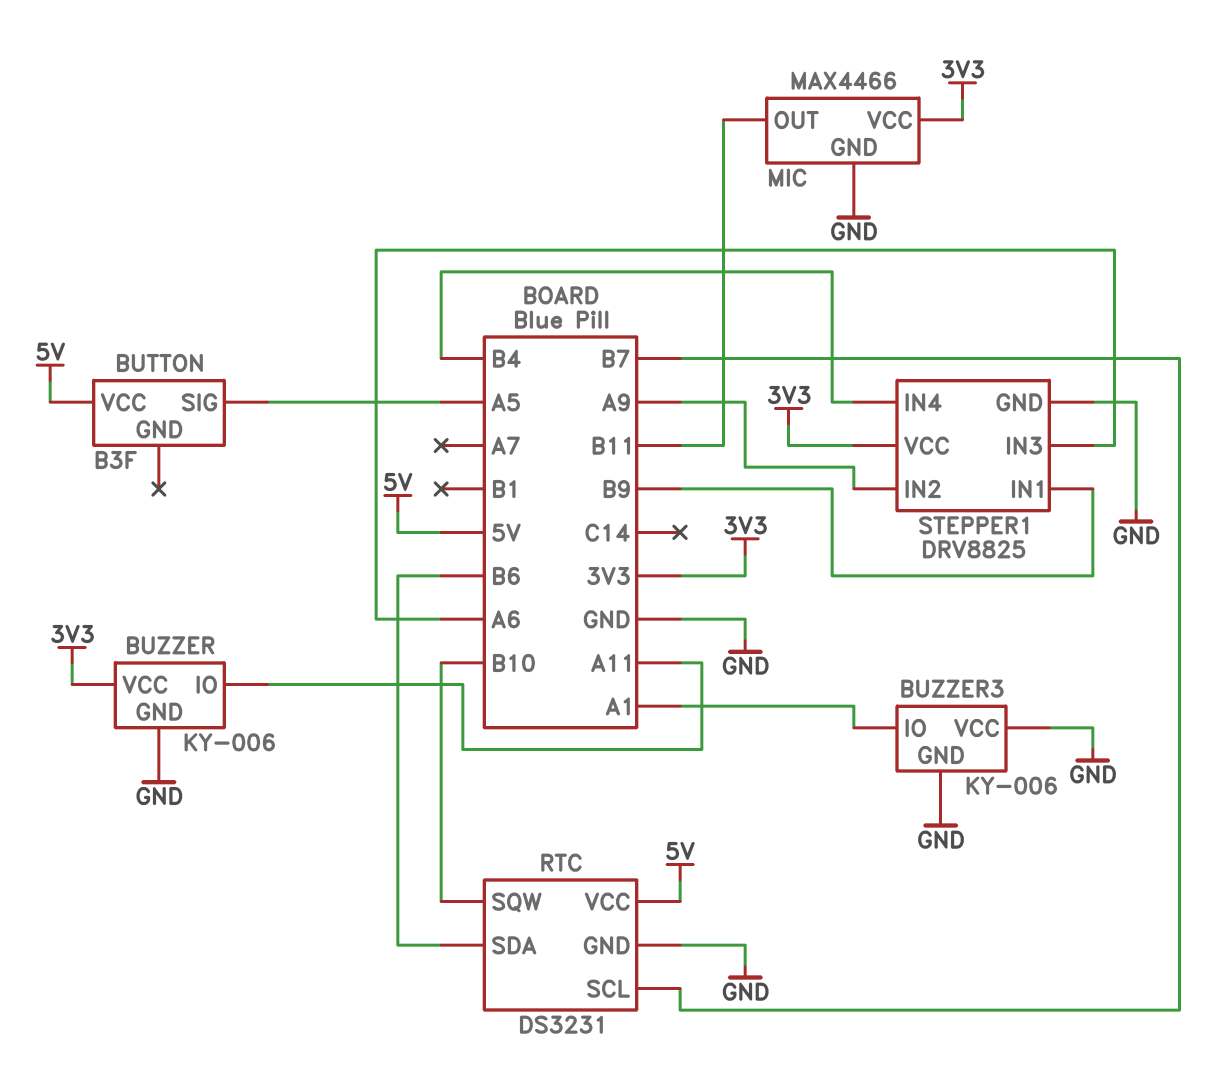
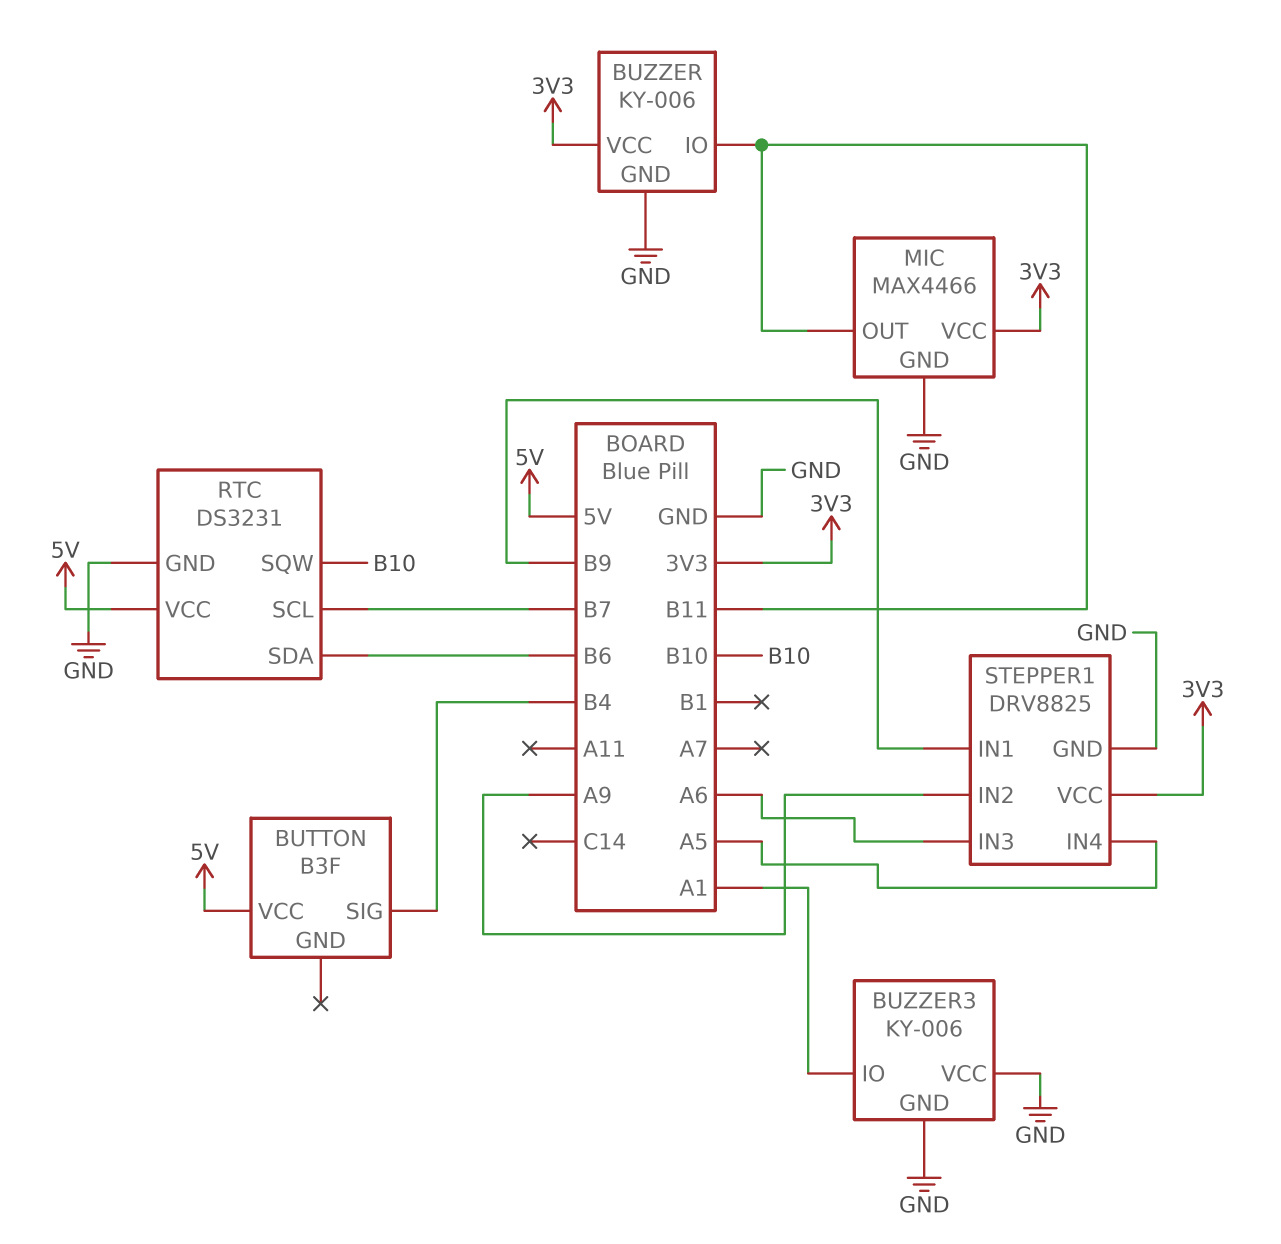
BUTTON pin SIG: A5 -> B4
BUZZER pin IO: A11 -> B11
STEPPER1 pin IN4: B4 -> A5

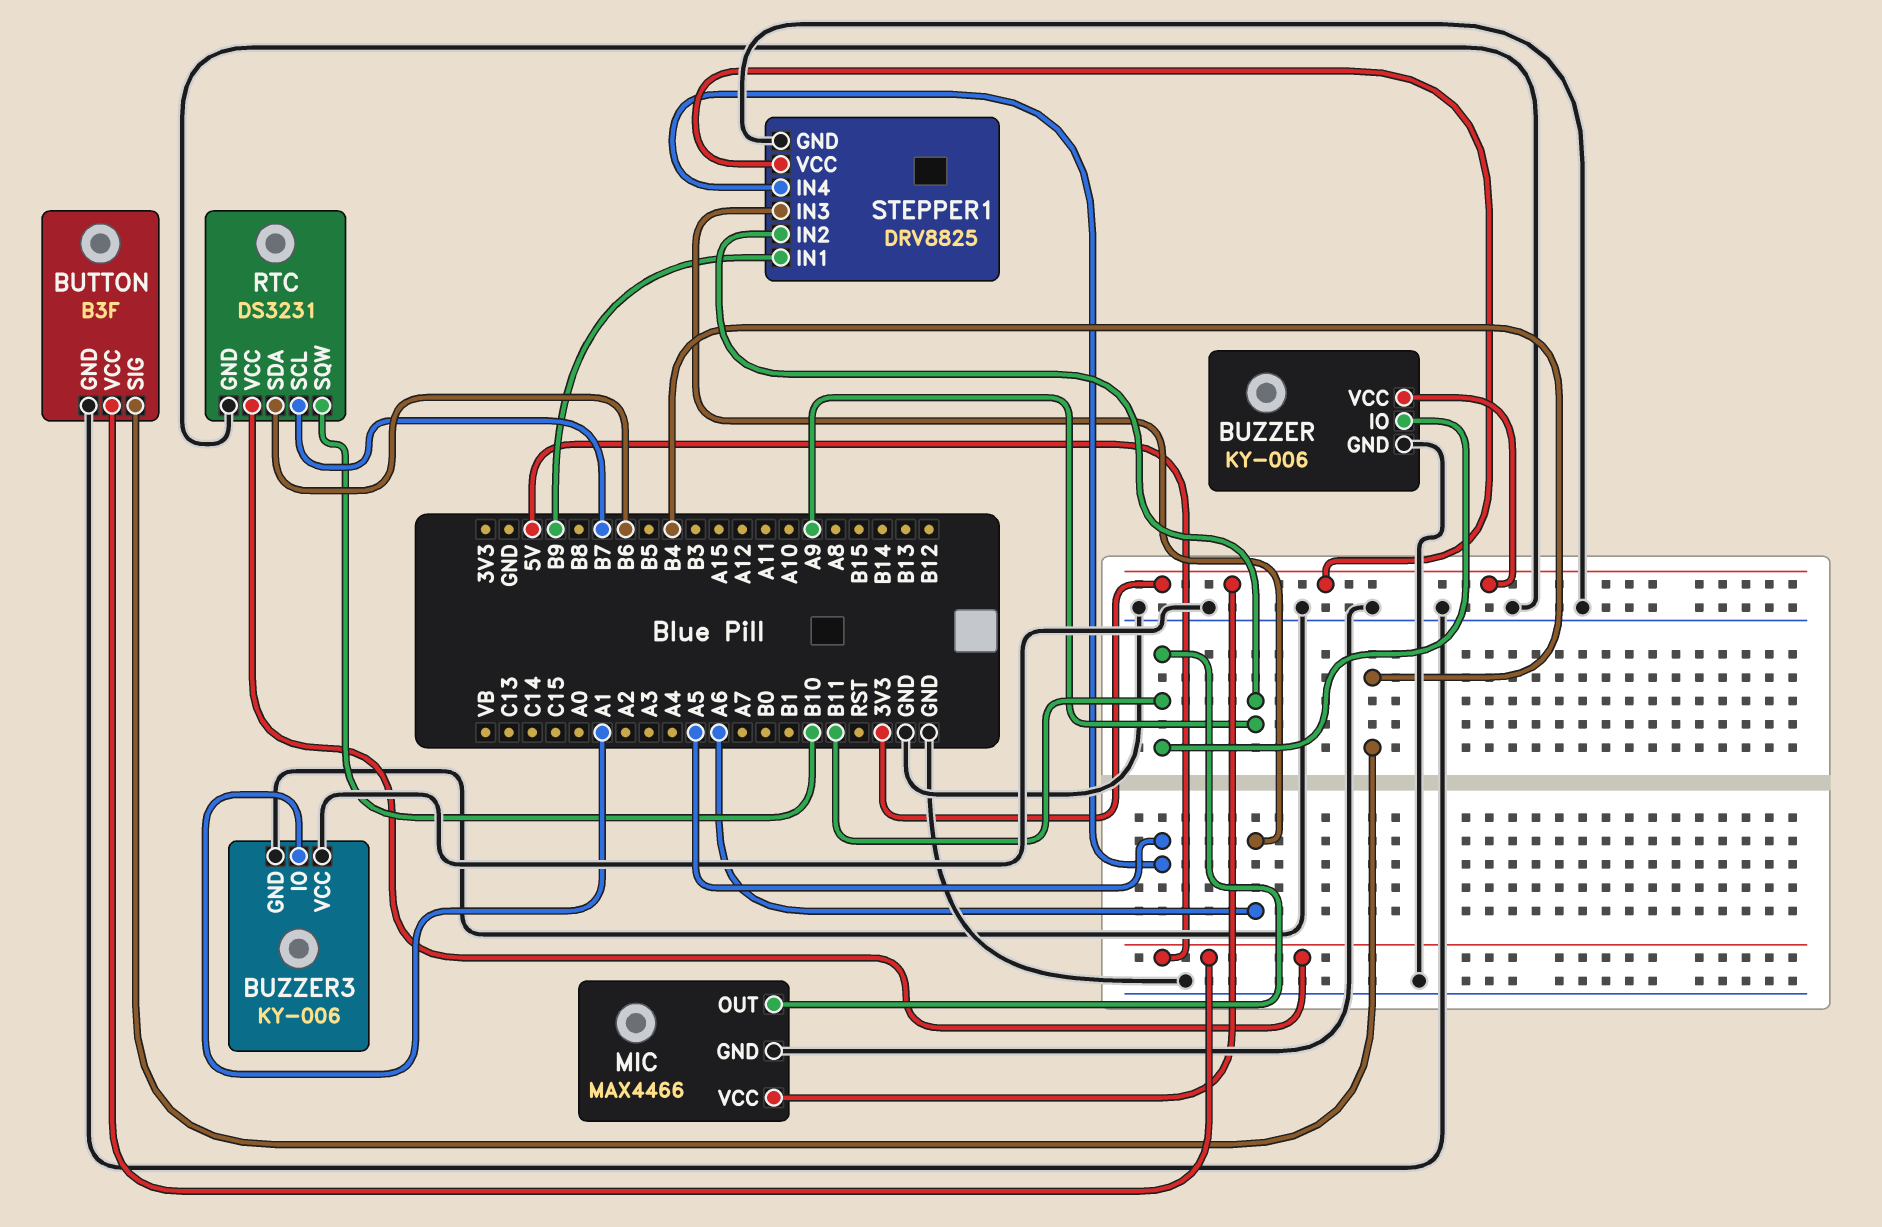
BUTTON pin GND: none -> GND

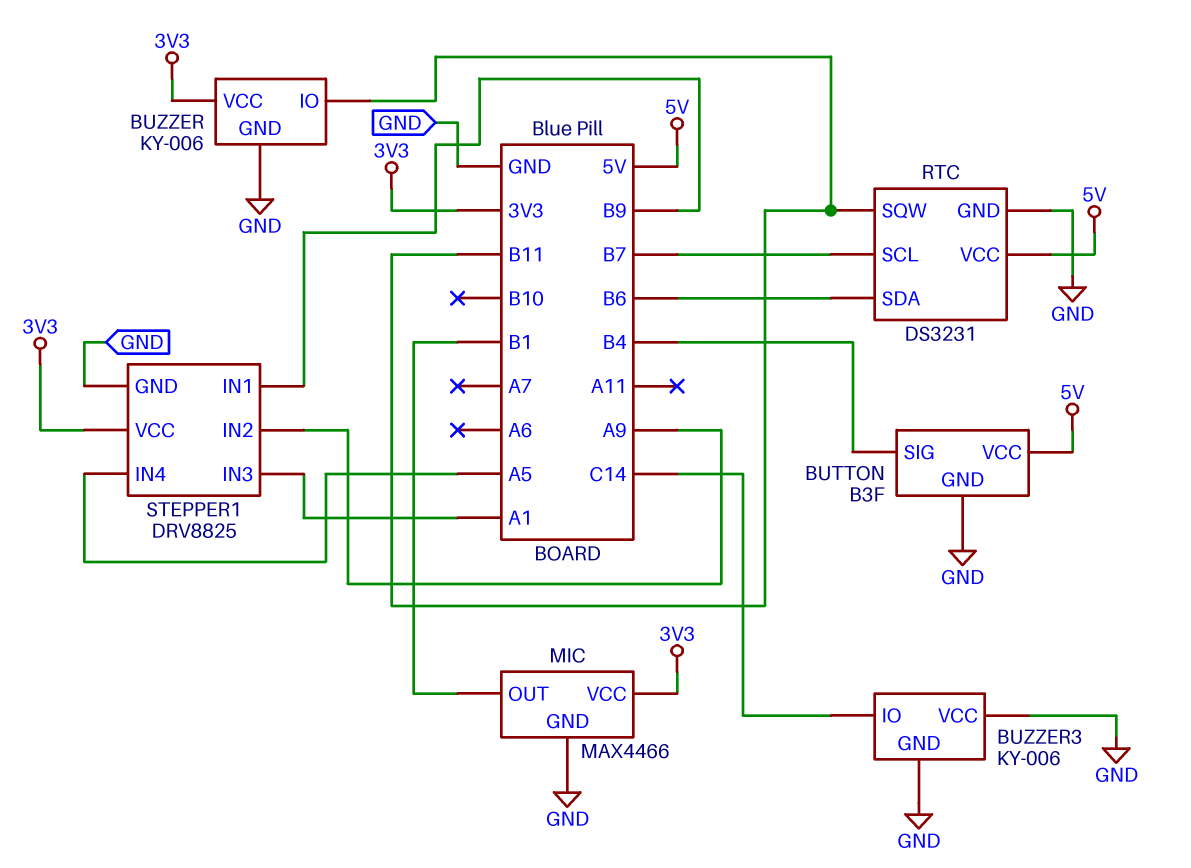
BUZZER3 pin IO: A1 -> C14
MIC pin OUT: B11 -> B1
RTC pin SQW: B10 -> B11
STEPPER1 pin IN3: A6 -> A1

